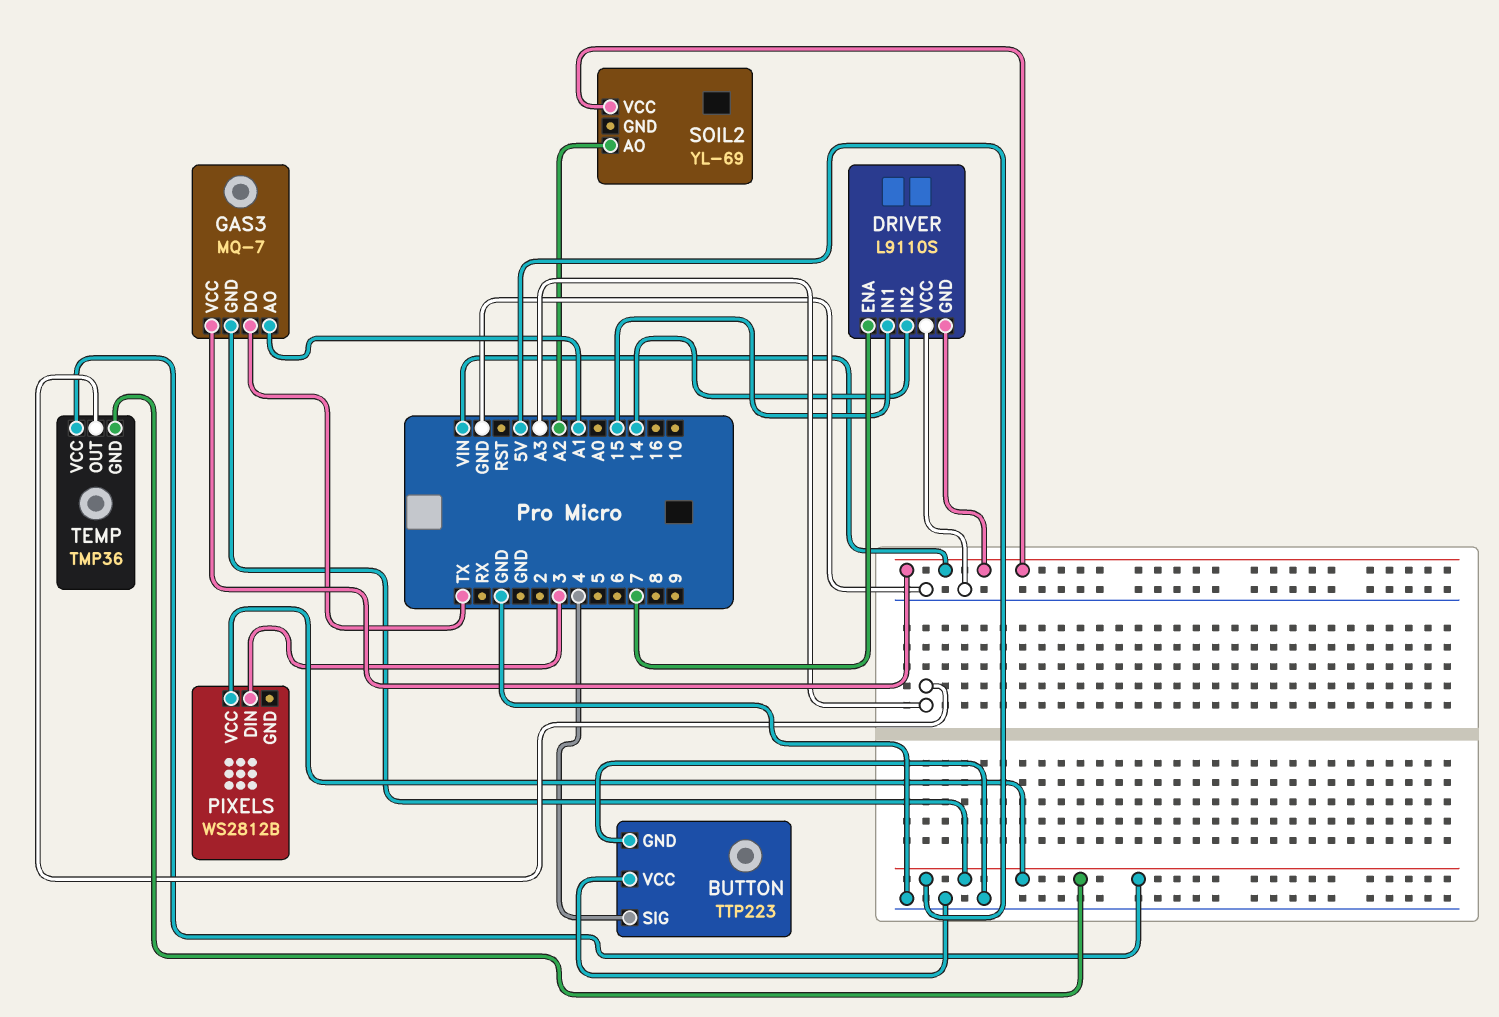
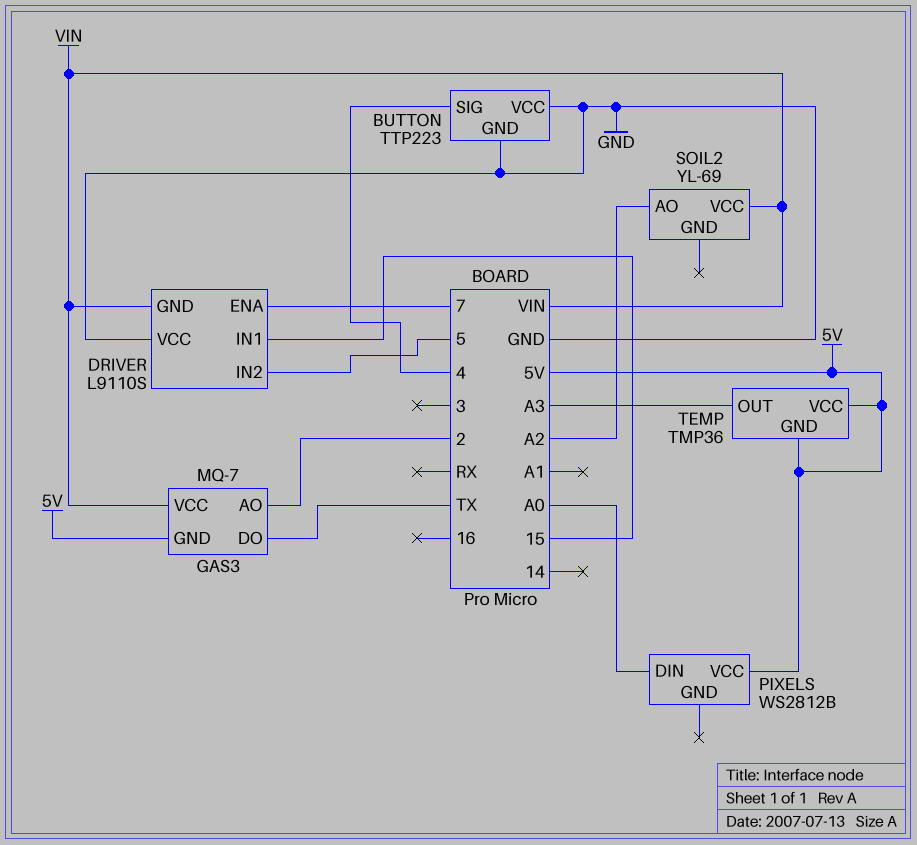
DRIVER pin IN2: 14 -> 5
GAS3 pin AO: A1 -> 2
PIXELS pin DIN: 3 -> A0

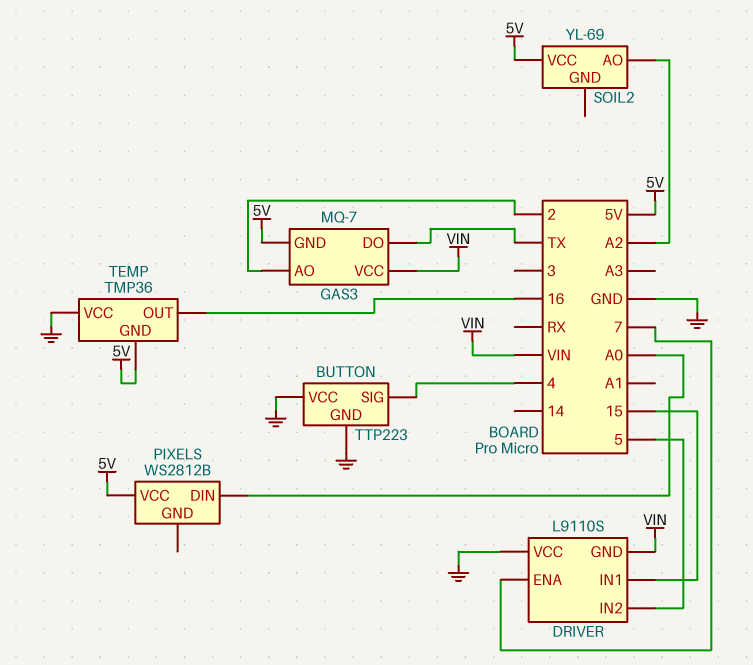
SOIL2 pin VCC: VIN -> 5V
TEMP pin OUT: A3 -> 16
TEMP pin VCC: 5V -> GND

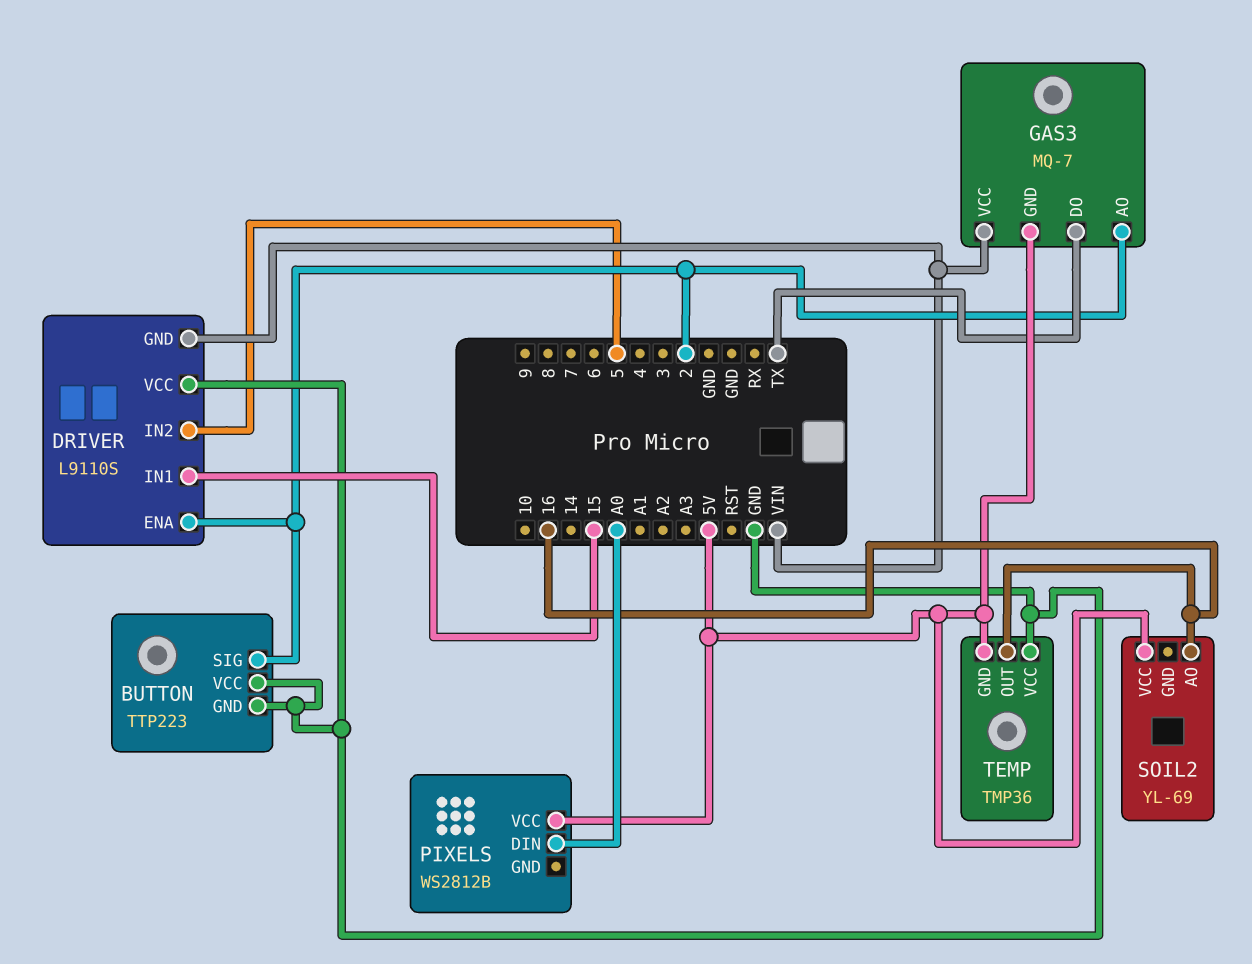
BUTTON pin SIG: 4 -> 2
DRIVER pin ENA: 7 -> 2
SOIL2 pin AO: A2 -> 16

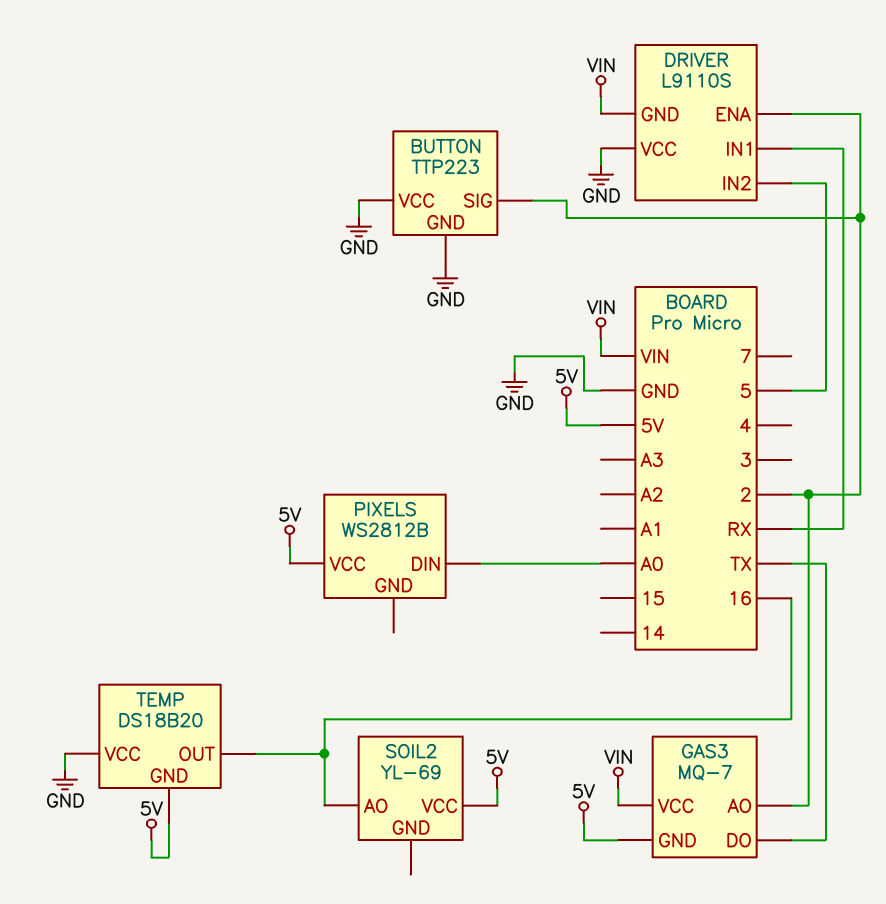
DRIVER pin IN1: 15 -> RX
TEMP: TMP36 -> DS18B20

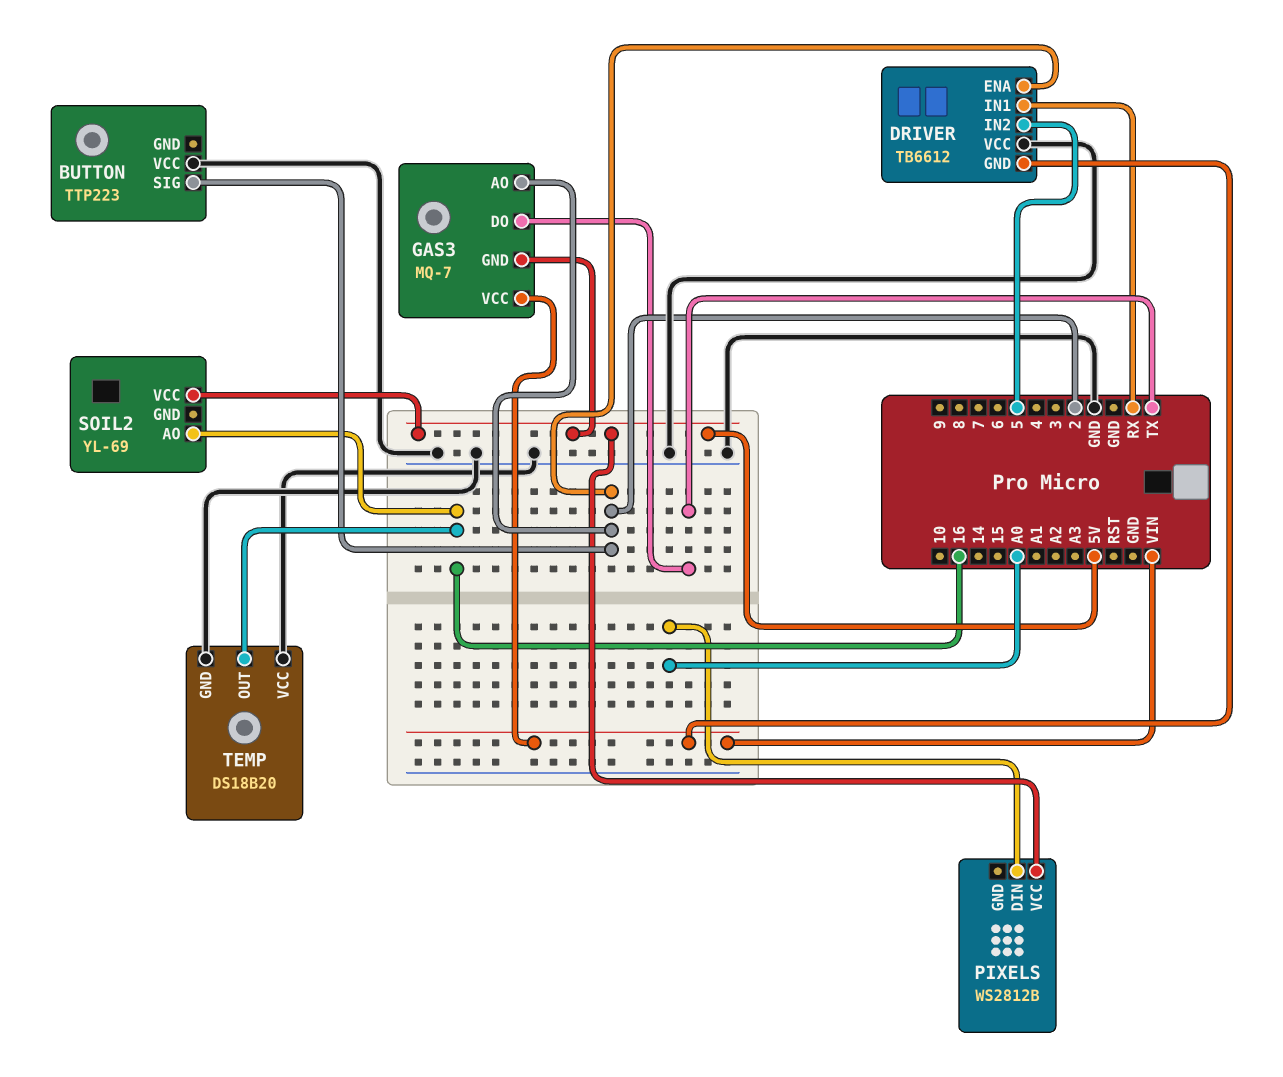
BUTTON pin GND: GND -> none
DRIVER: L9110S -> TB6612
TEMP pin GND: 5V -> GND

